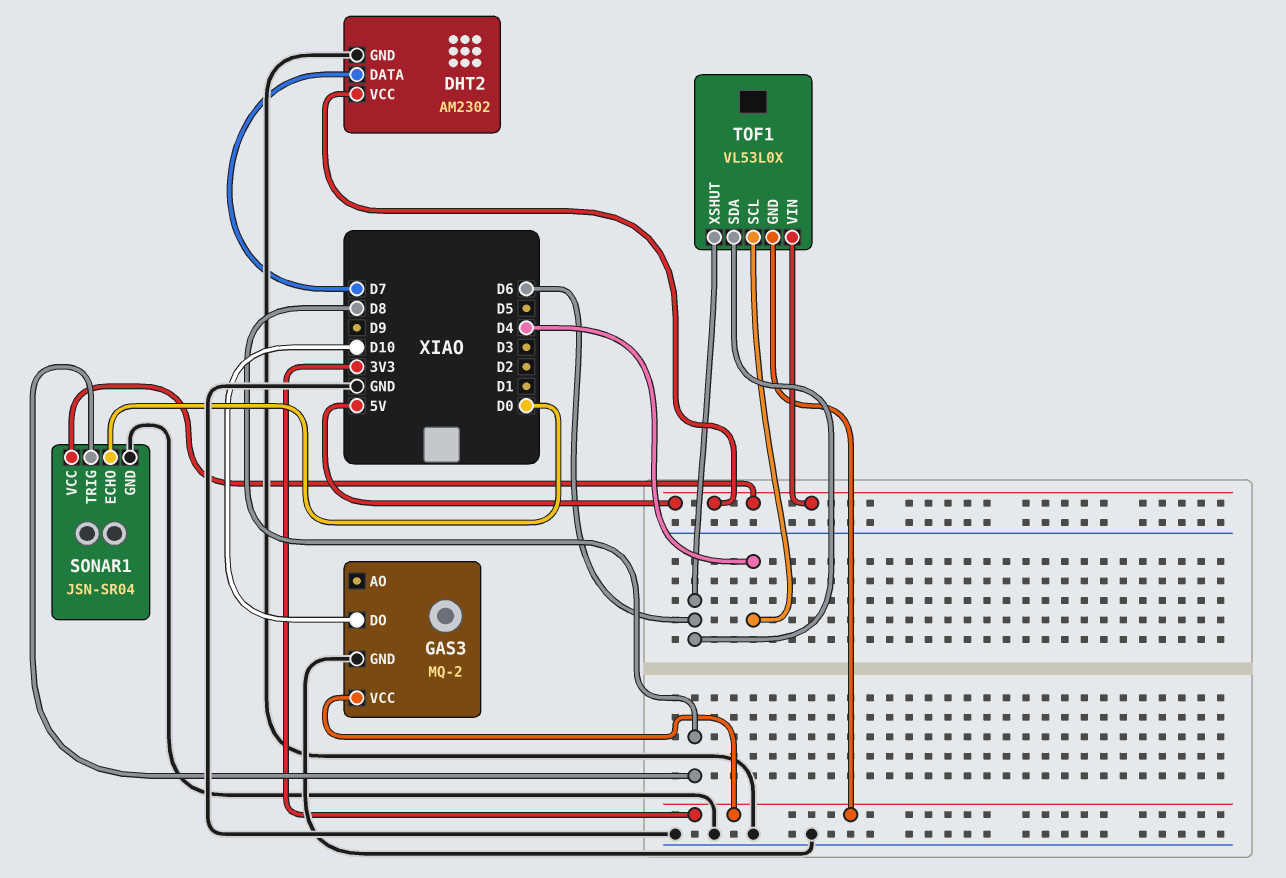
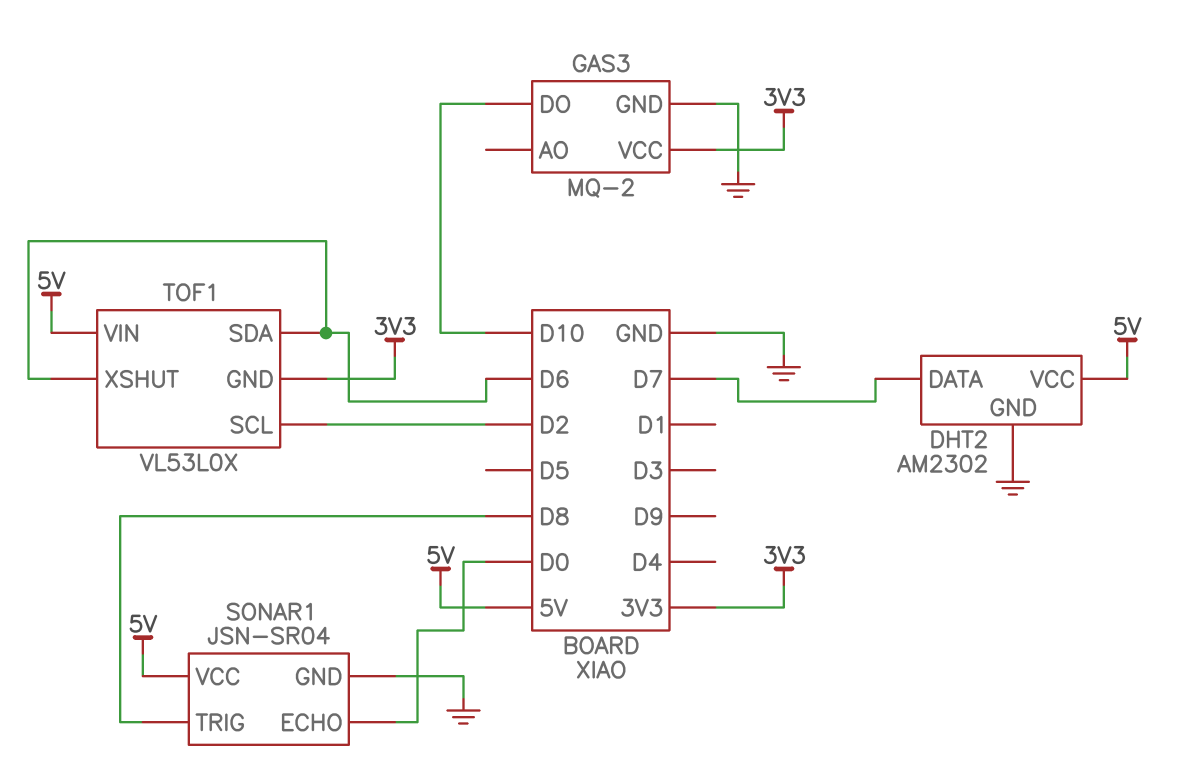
TOF1 pin SCL: D4 -> D2

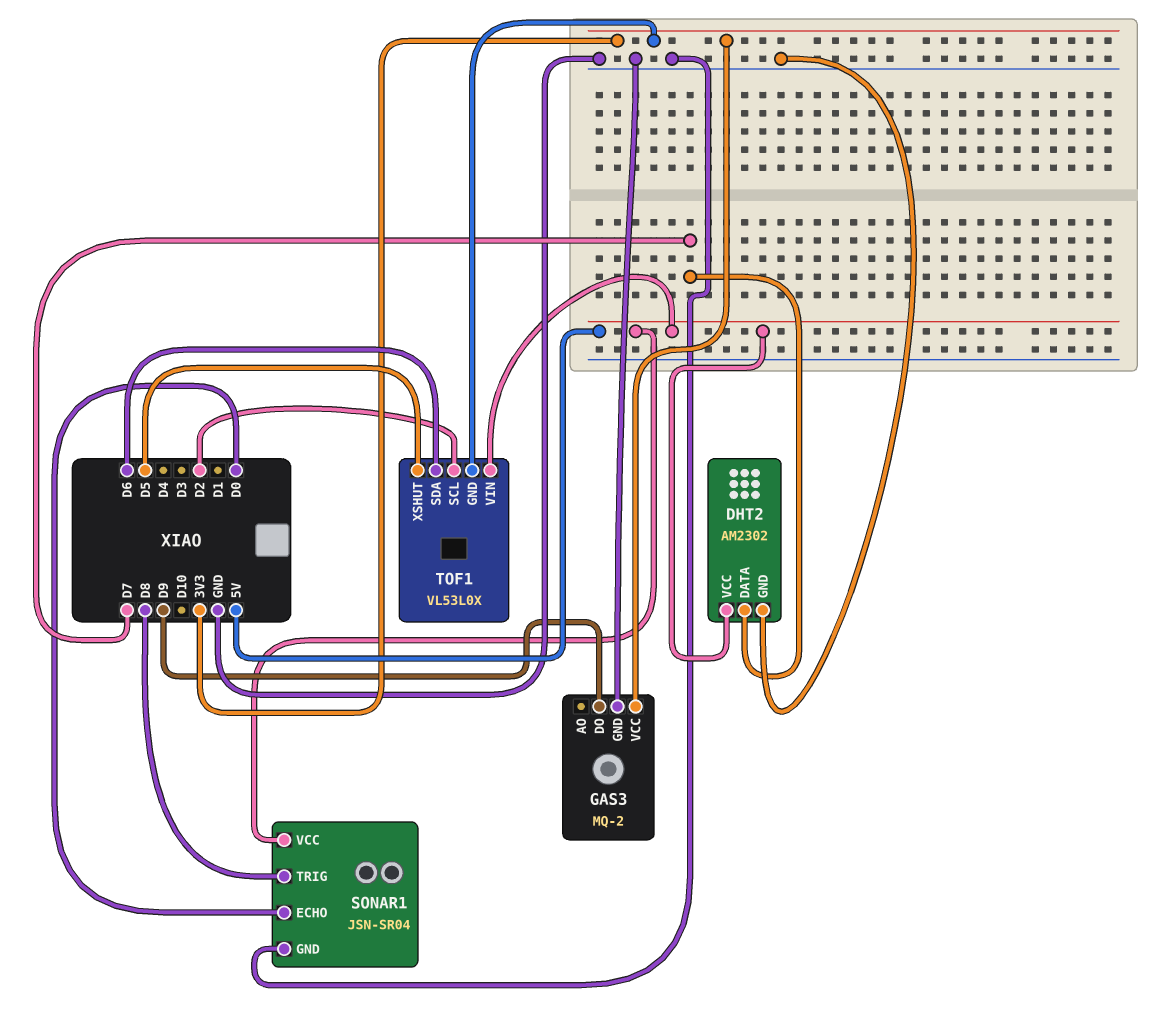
GAS3 pin DO: D10 -> D9
TOF1 pin XSHUT: D6 -> D5

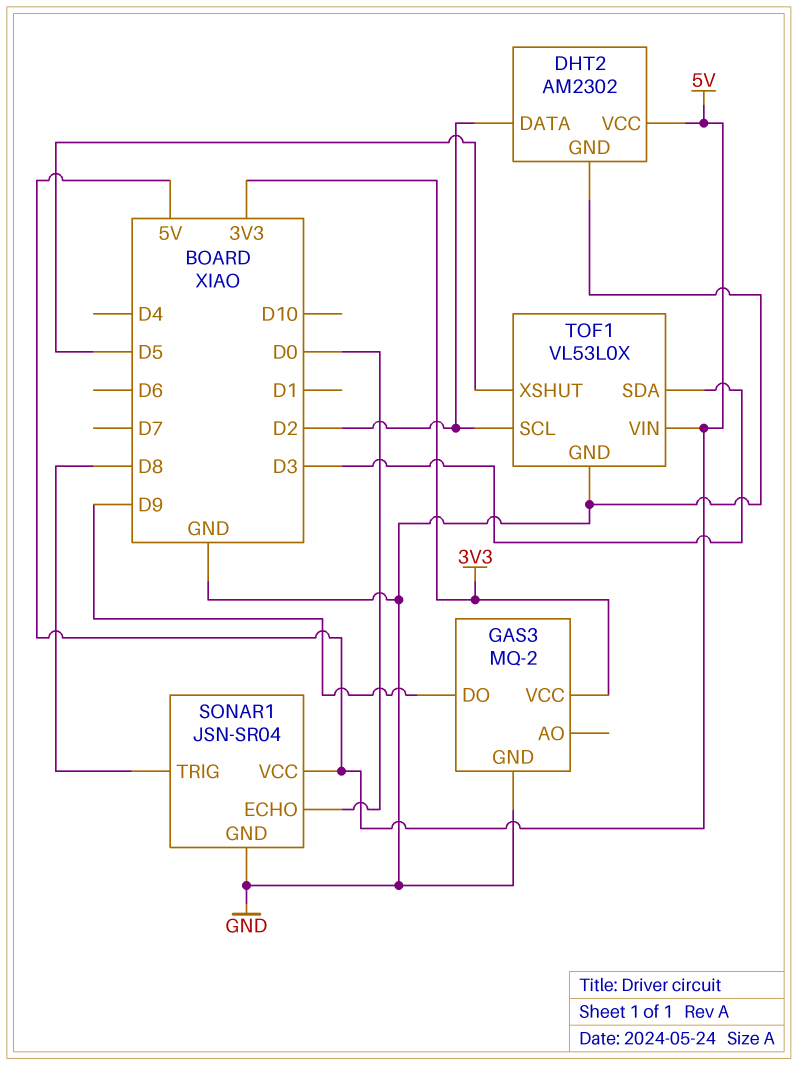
DHT2 pin DATA: D7 -> D2
TOF1 pin GND: 3V3 -> GND
TOF1 pin SDA: D6 -> D3

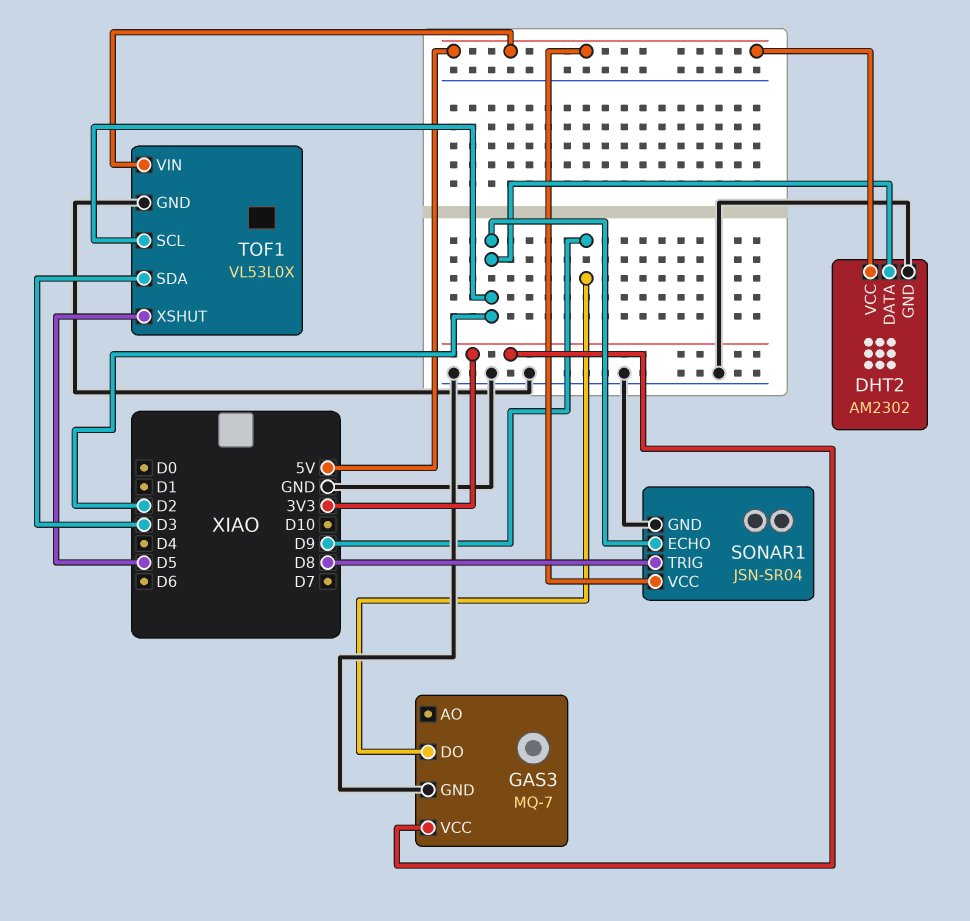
GAS3: MQ-2 -> MQ-7
SONAR1 pin ECHO: D0 -> D2

